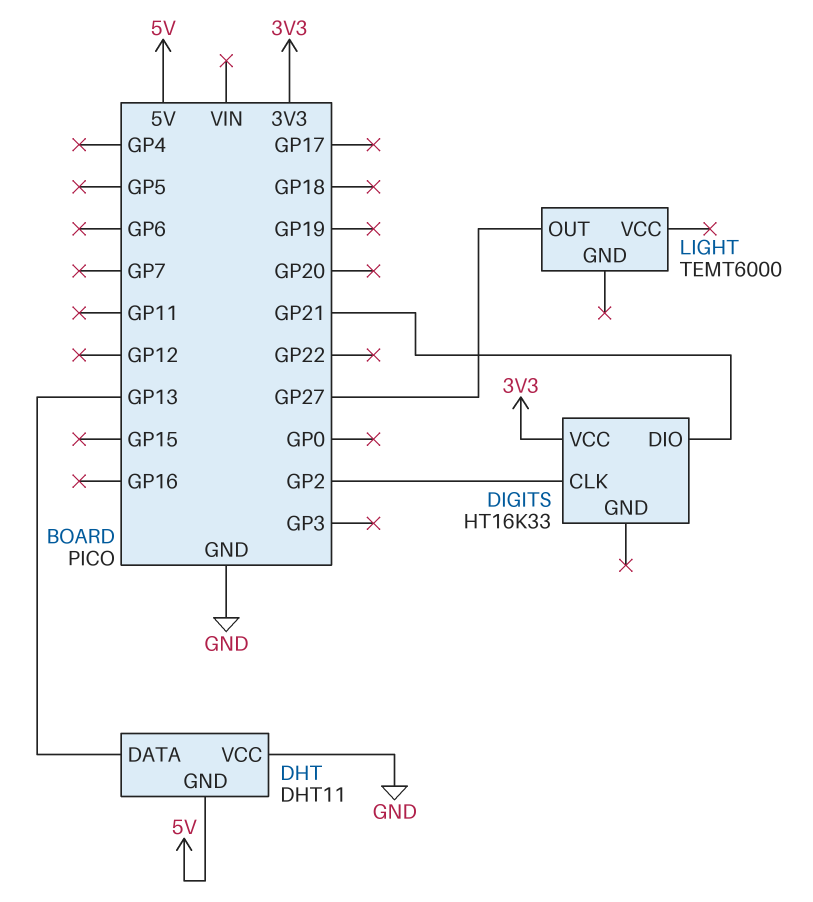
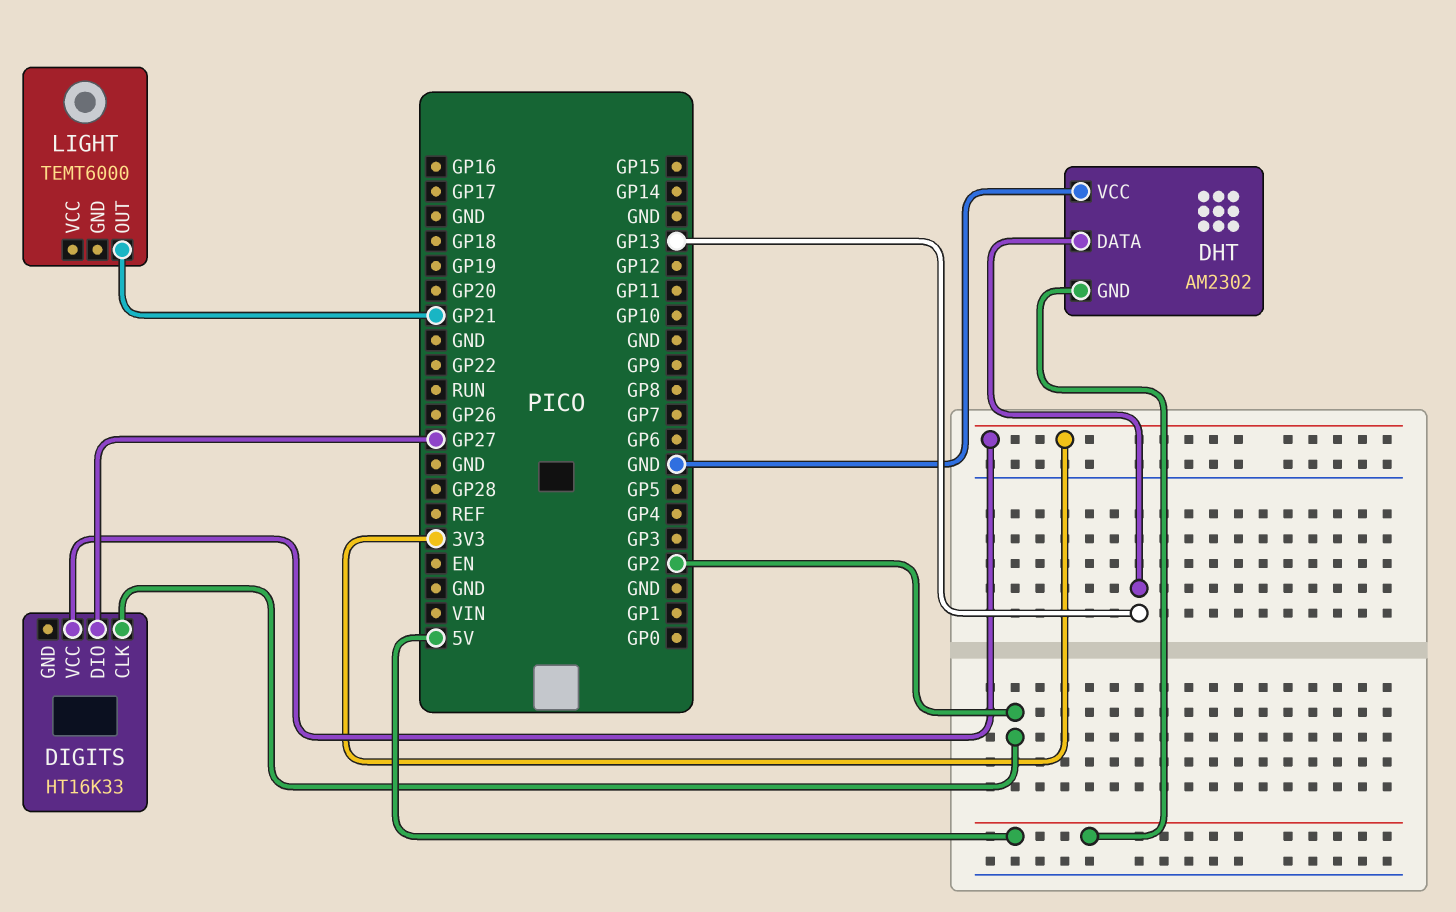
DHT: DHT11 -> AM2302
DIGITS pin DIO: GP21 -> GP27
LIGHT pin OUT: GP27 -> GP21

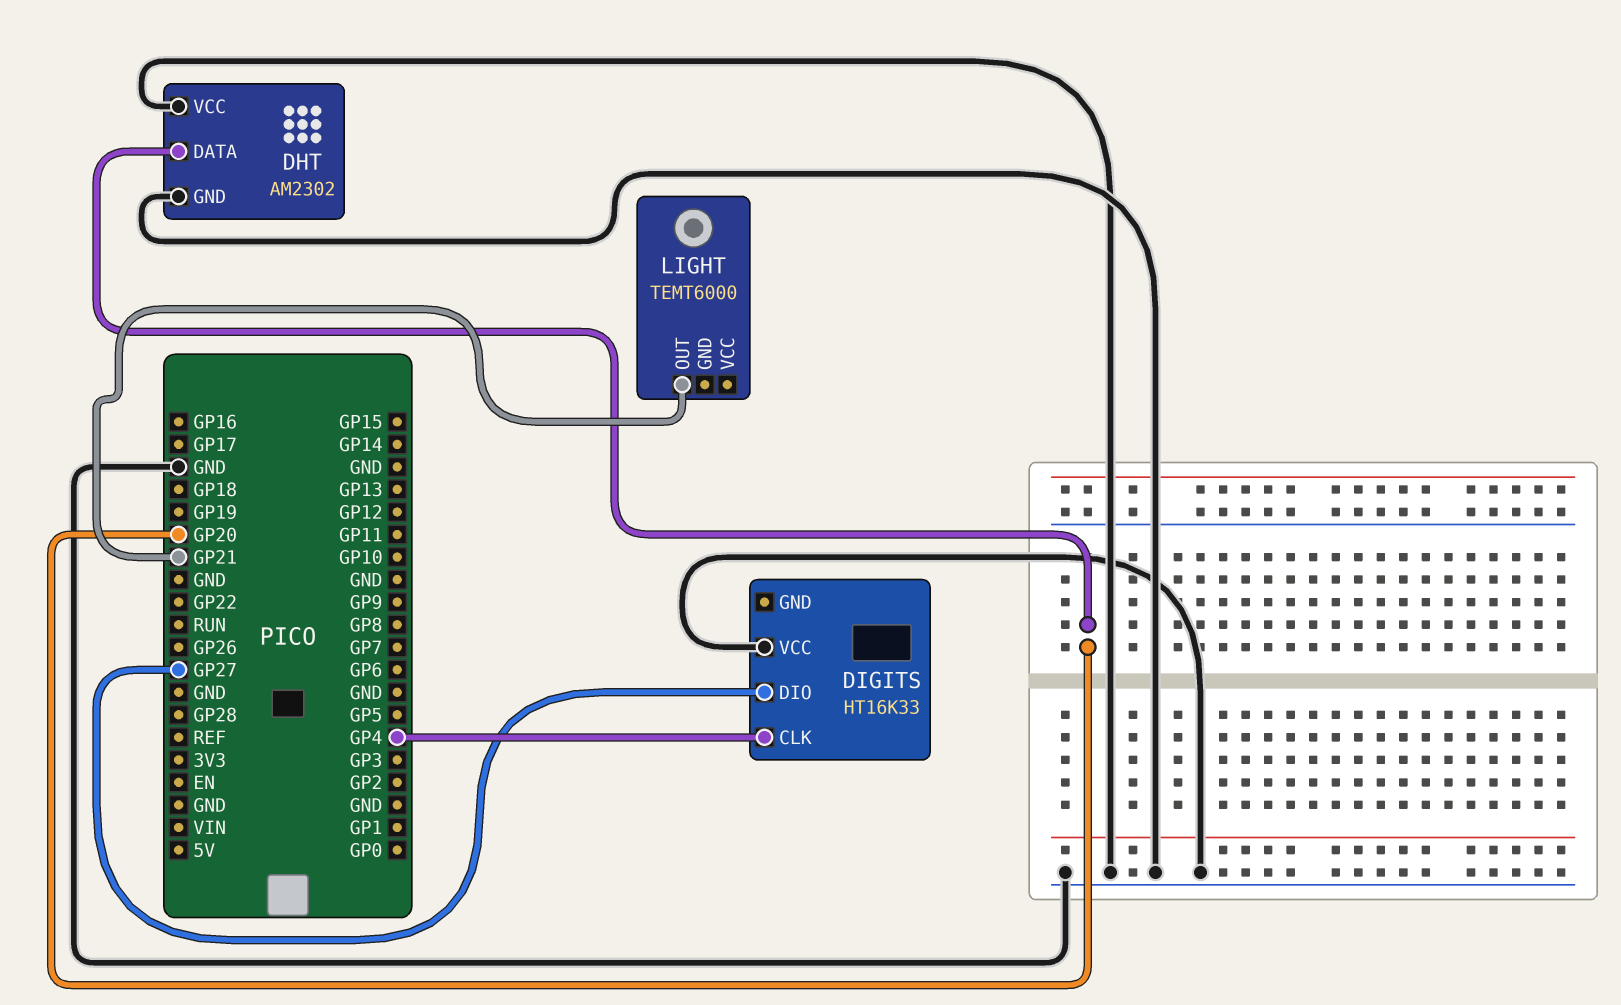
DHT pin DATA: GP13 -> GP20
DHT pin GND: 5V -> GND
DIGITS pin CLK: GP2 -> GP4
DIGITS pin VCC: 3V3 -> GND

